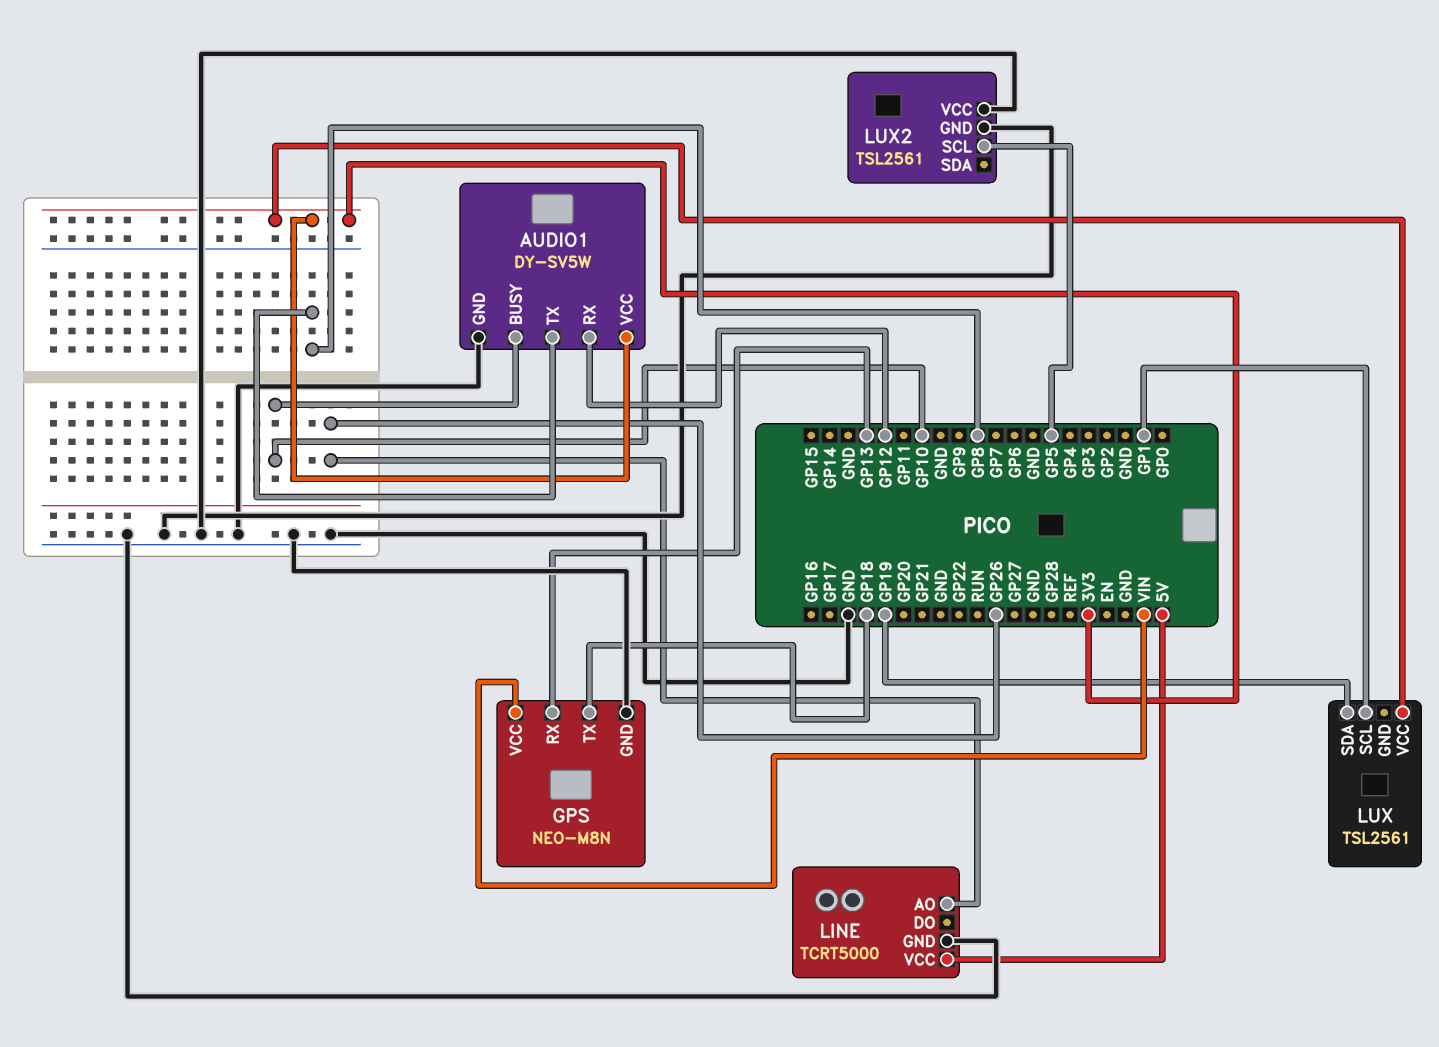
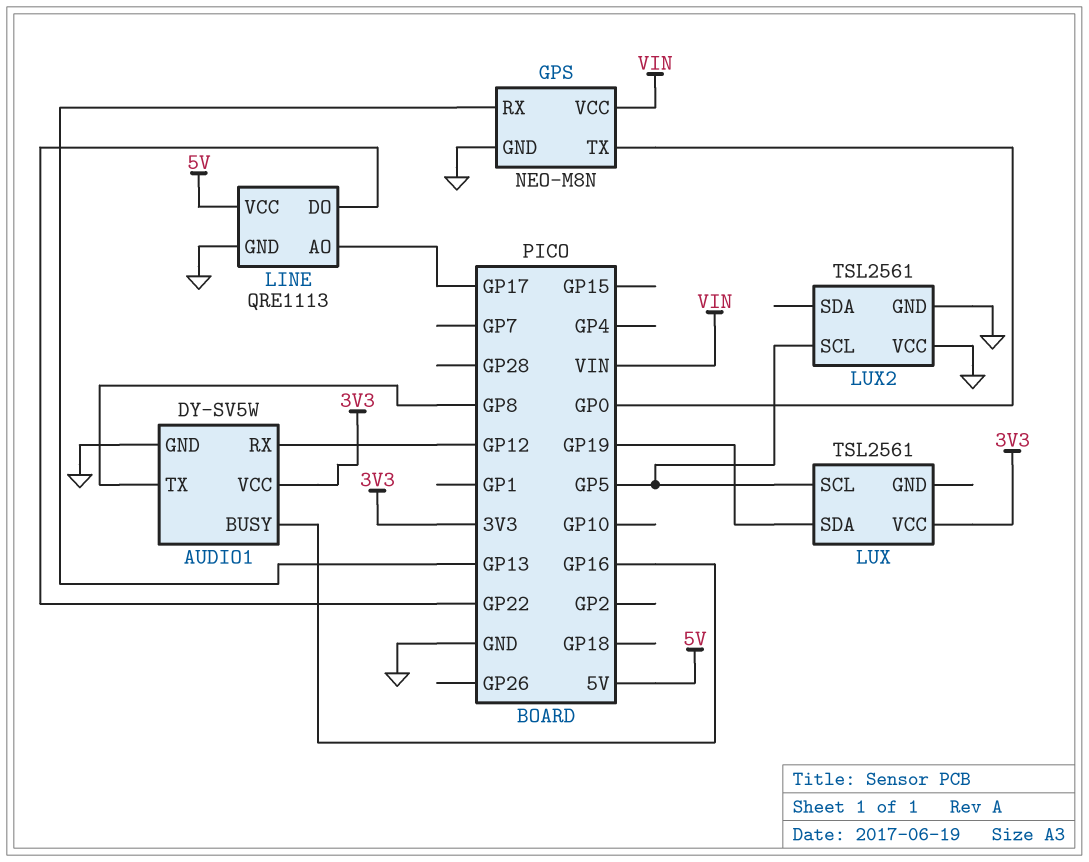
AUDIO1 pin BUSY: GP10 -> GP16
GPS pin TX: GP18 -> GP0
LINE: TCRT5000 -> QRE1113
LINE pin AO: GP26 -> GP17
LINE pin DO: none -> GP22
LUX pin SCL: GP1 -> GP5

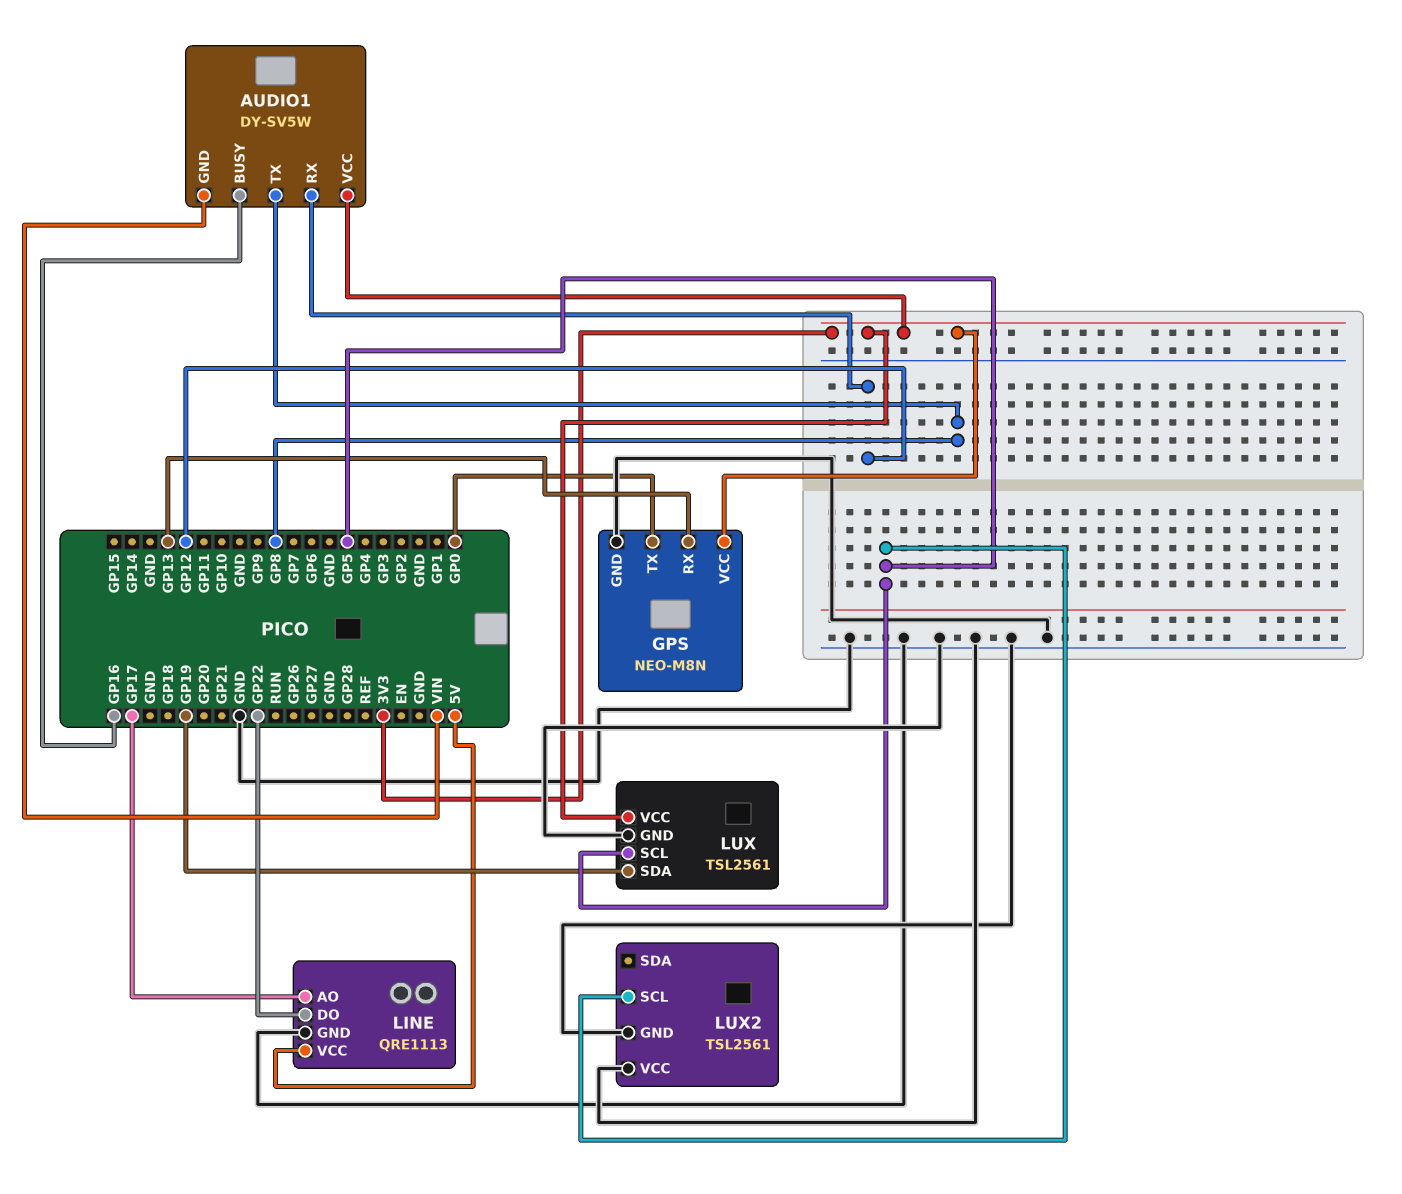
AUDIO1 pin GND: GND -> VIN
GPS pin VCC: VIN -> 3V3
LUX pin GND: none -> GND

